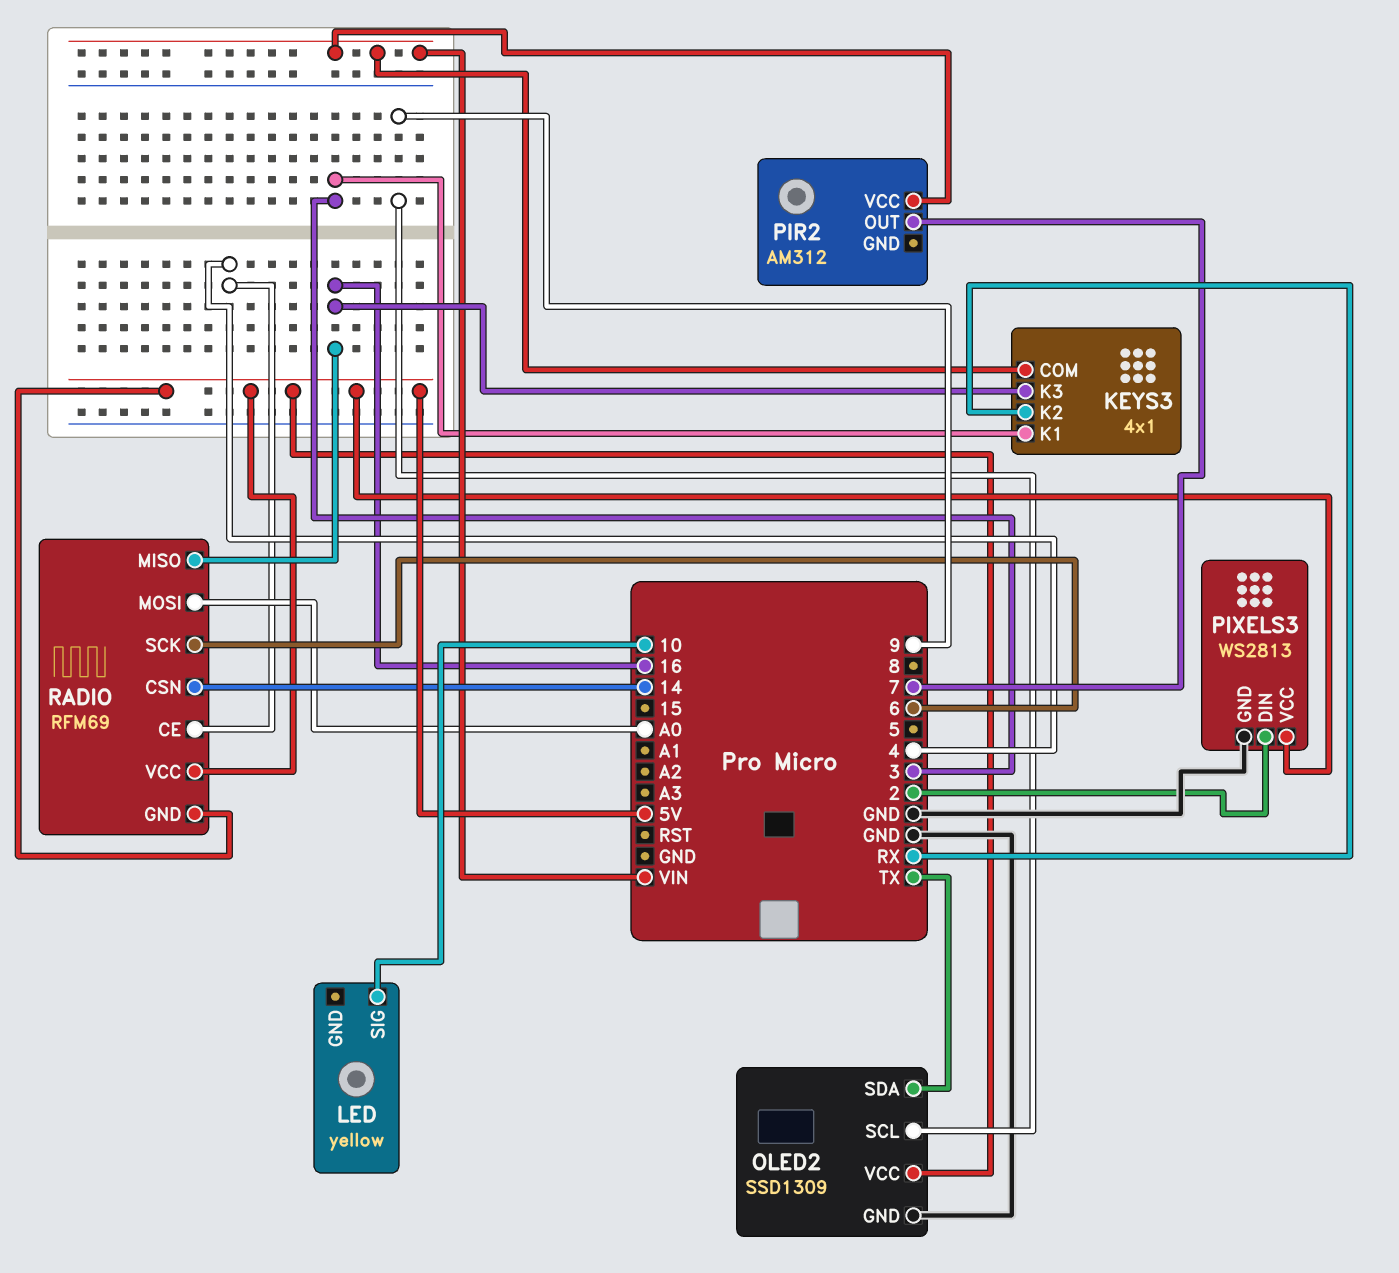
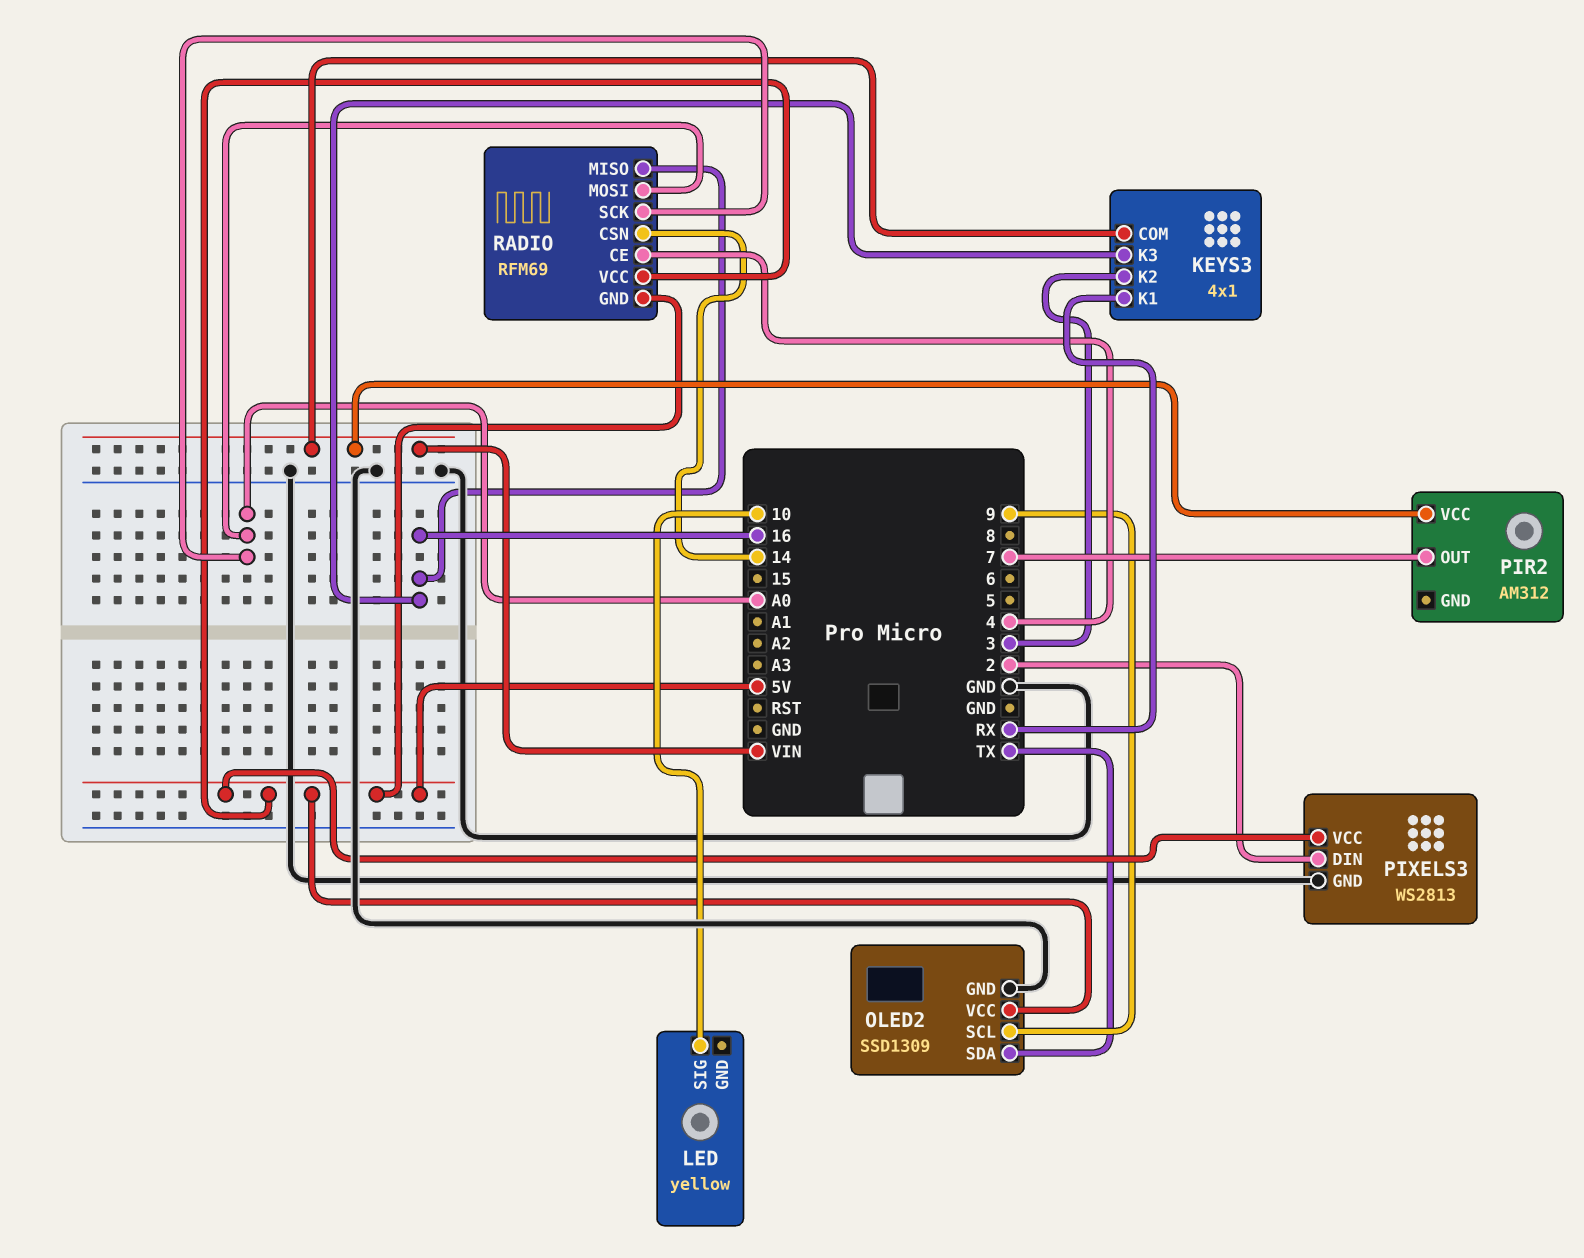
KEYS3 pin K1: 3 -> RX
KEYS3 pin K2: RX -> 3
RADIO pin SCK: 6 -> A0

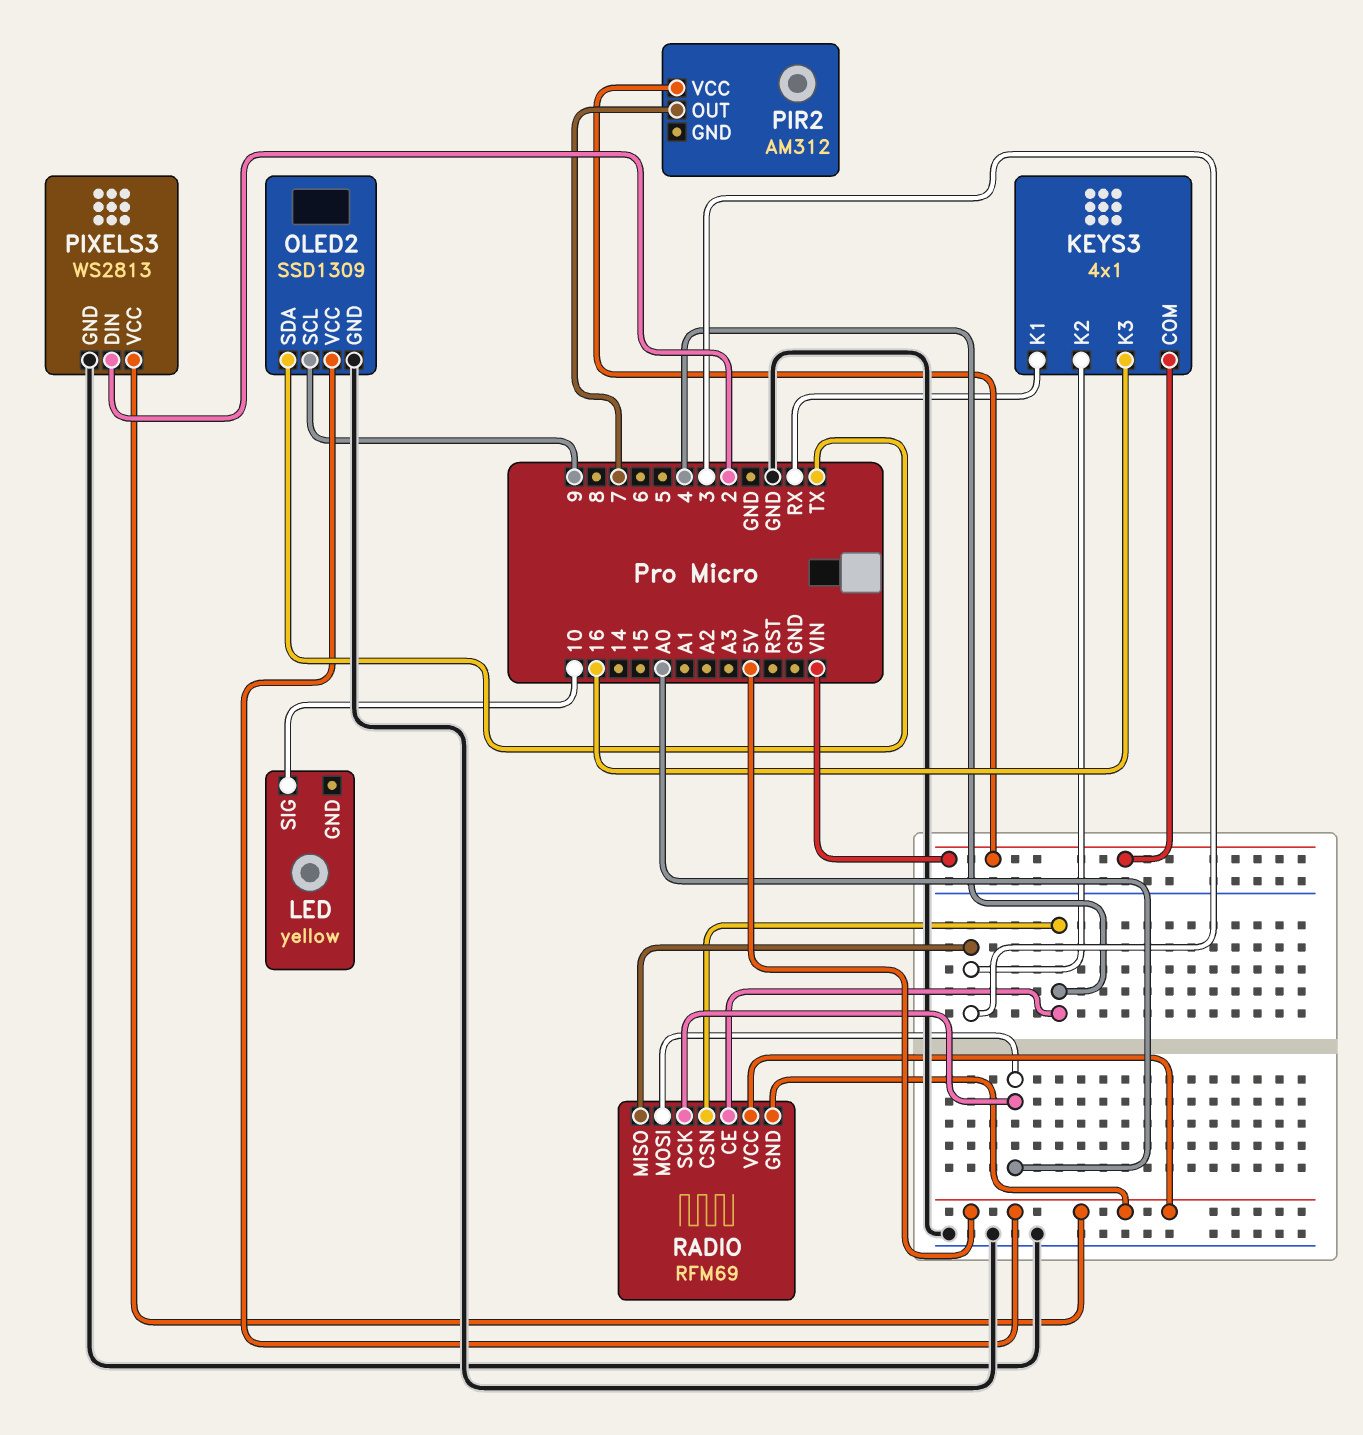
RADIO pin CSN: 14 -> 4
RADIO pin MISO: 16 -> 3

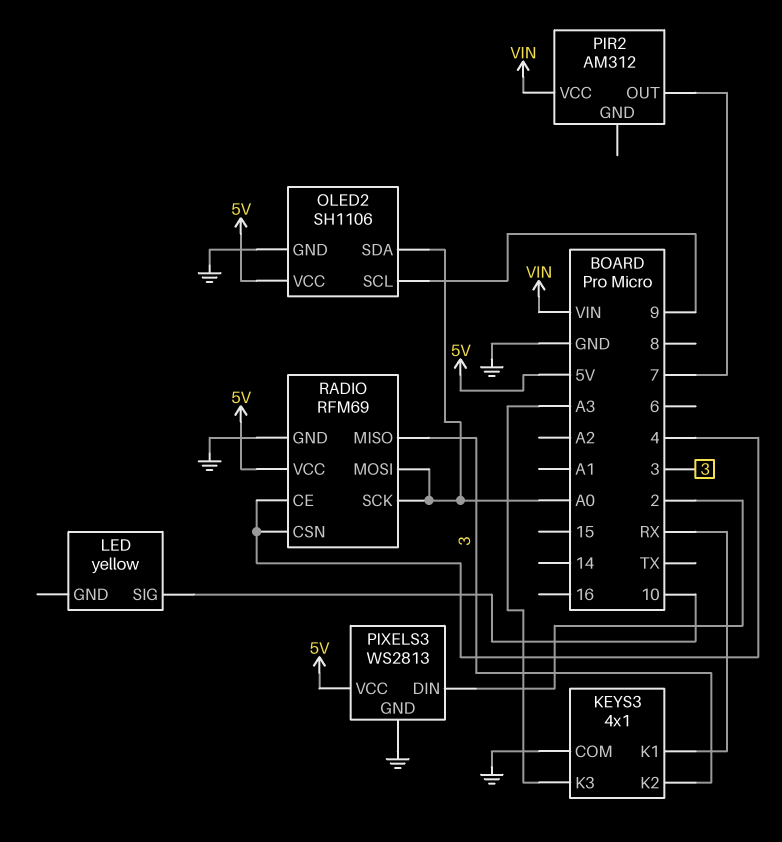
KEYS3 pin COM: VIN -> GND
KEYS3 pin K3: 16 -> A3
OLED2: SSD1309 -> SH1106
OLED2 pin SDA: TX -> A0
RADIO pin GND: 5V -> GND

